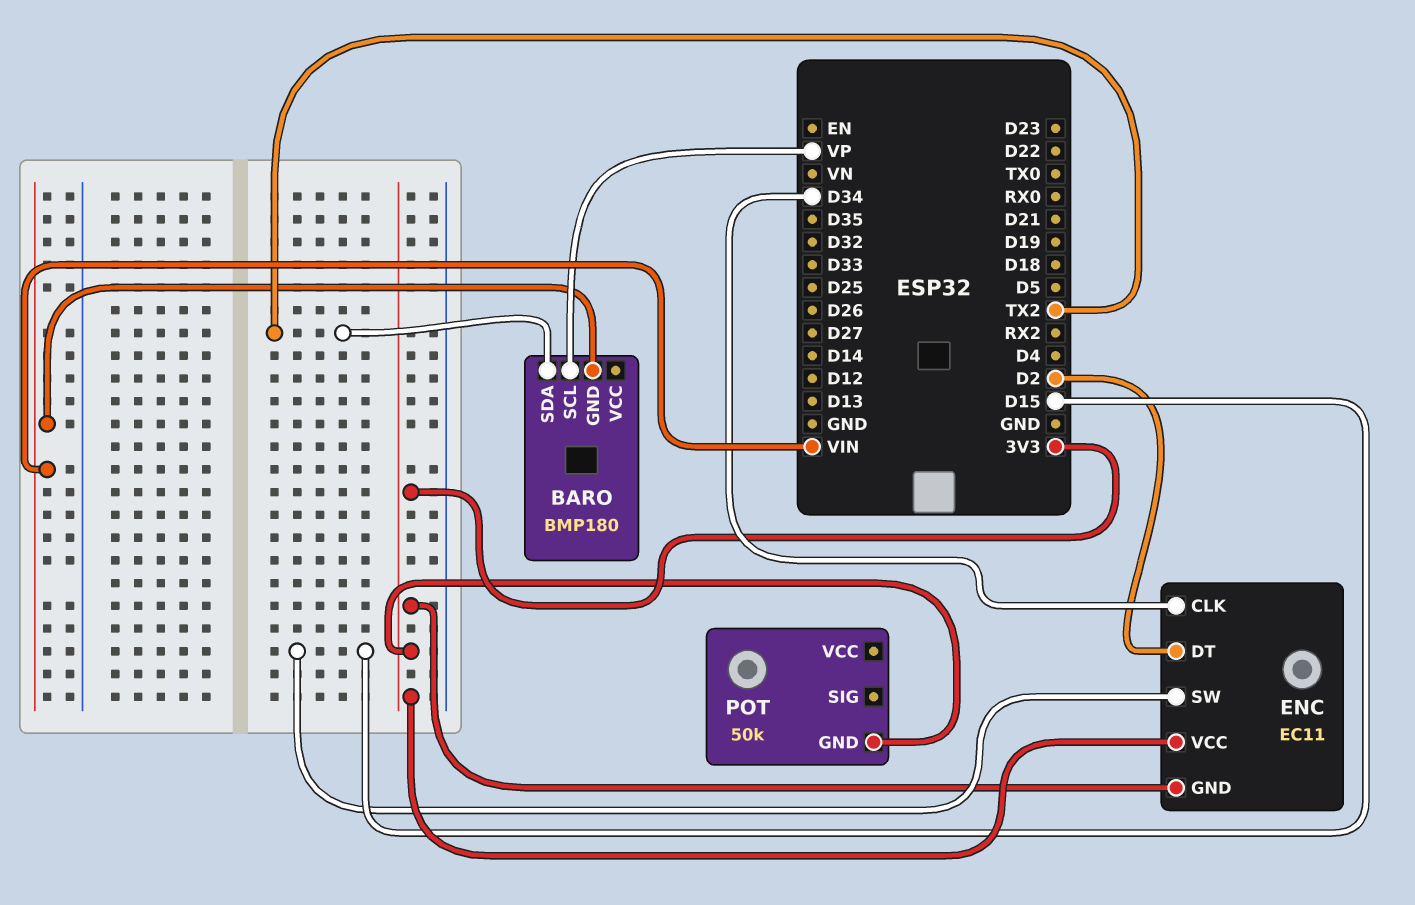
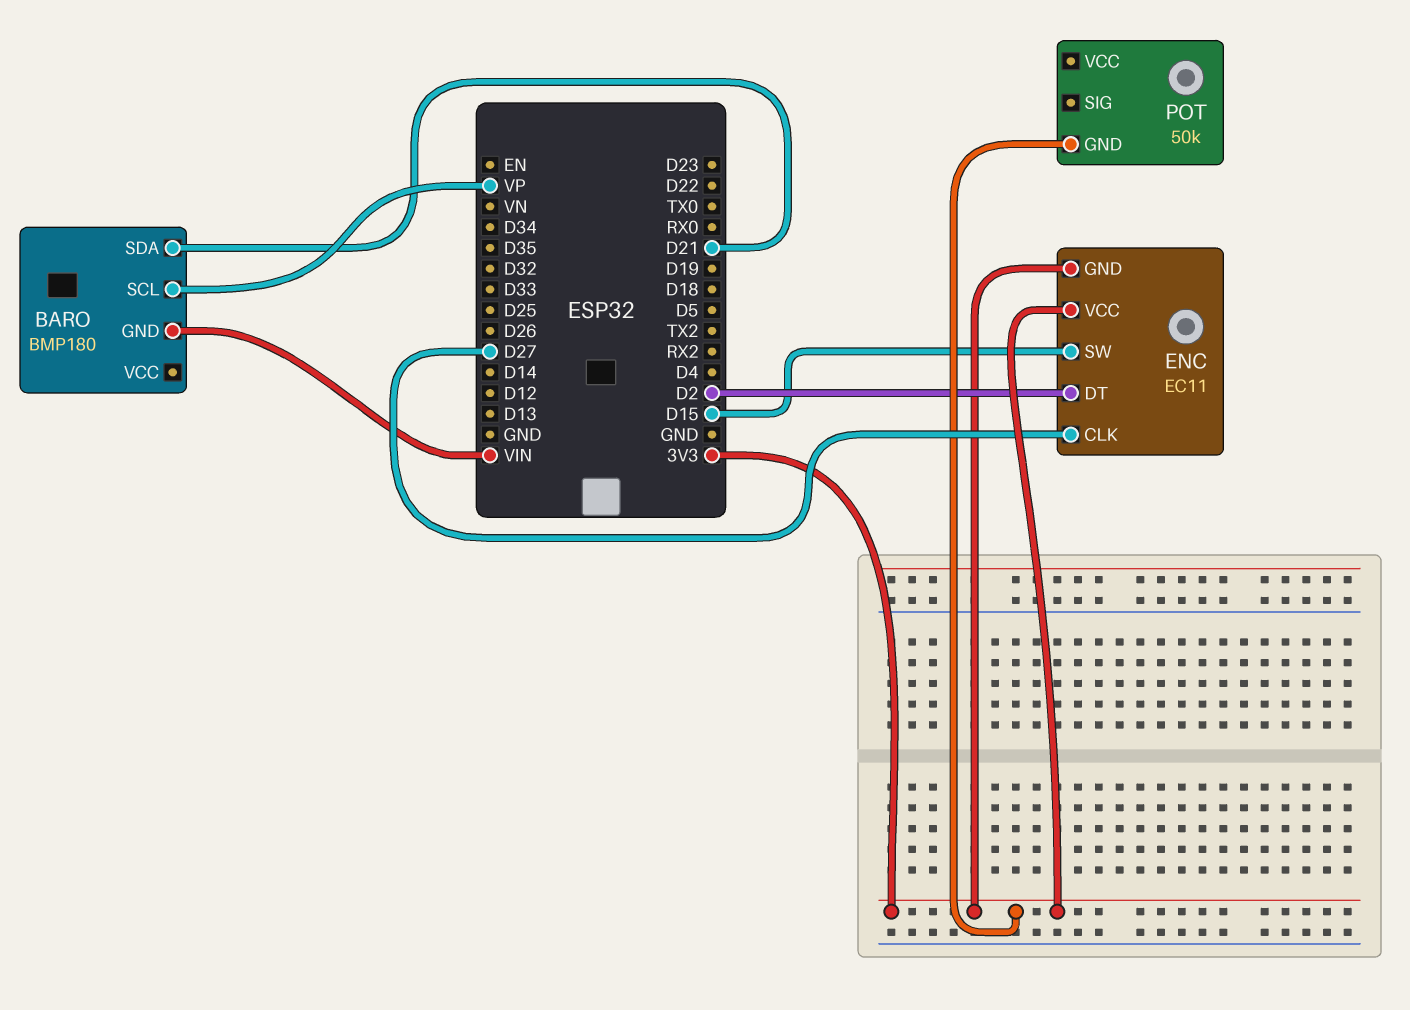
BARO pin SDA: TX2 -> D21
ENC pin CLK: D34 -> D27

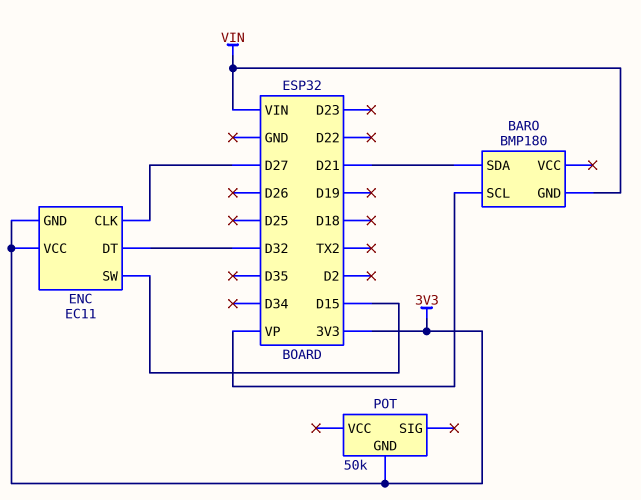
ENC pin DT: D2 -> D32

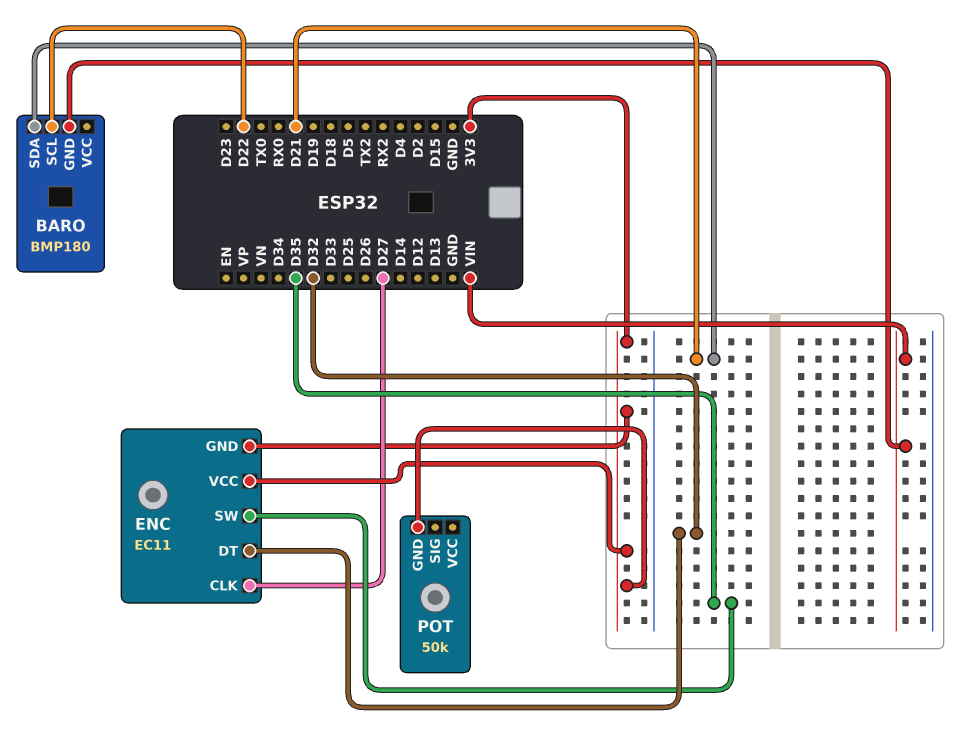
BARO pin SCL: VP -> D22
ENC pin SW: D15 -> D35

